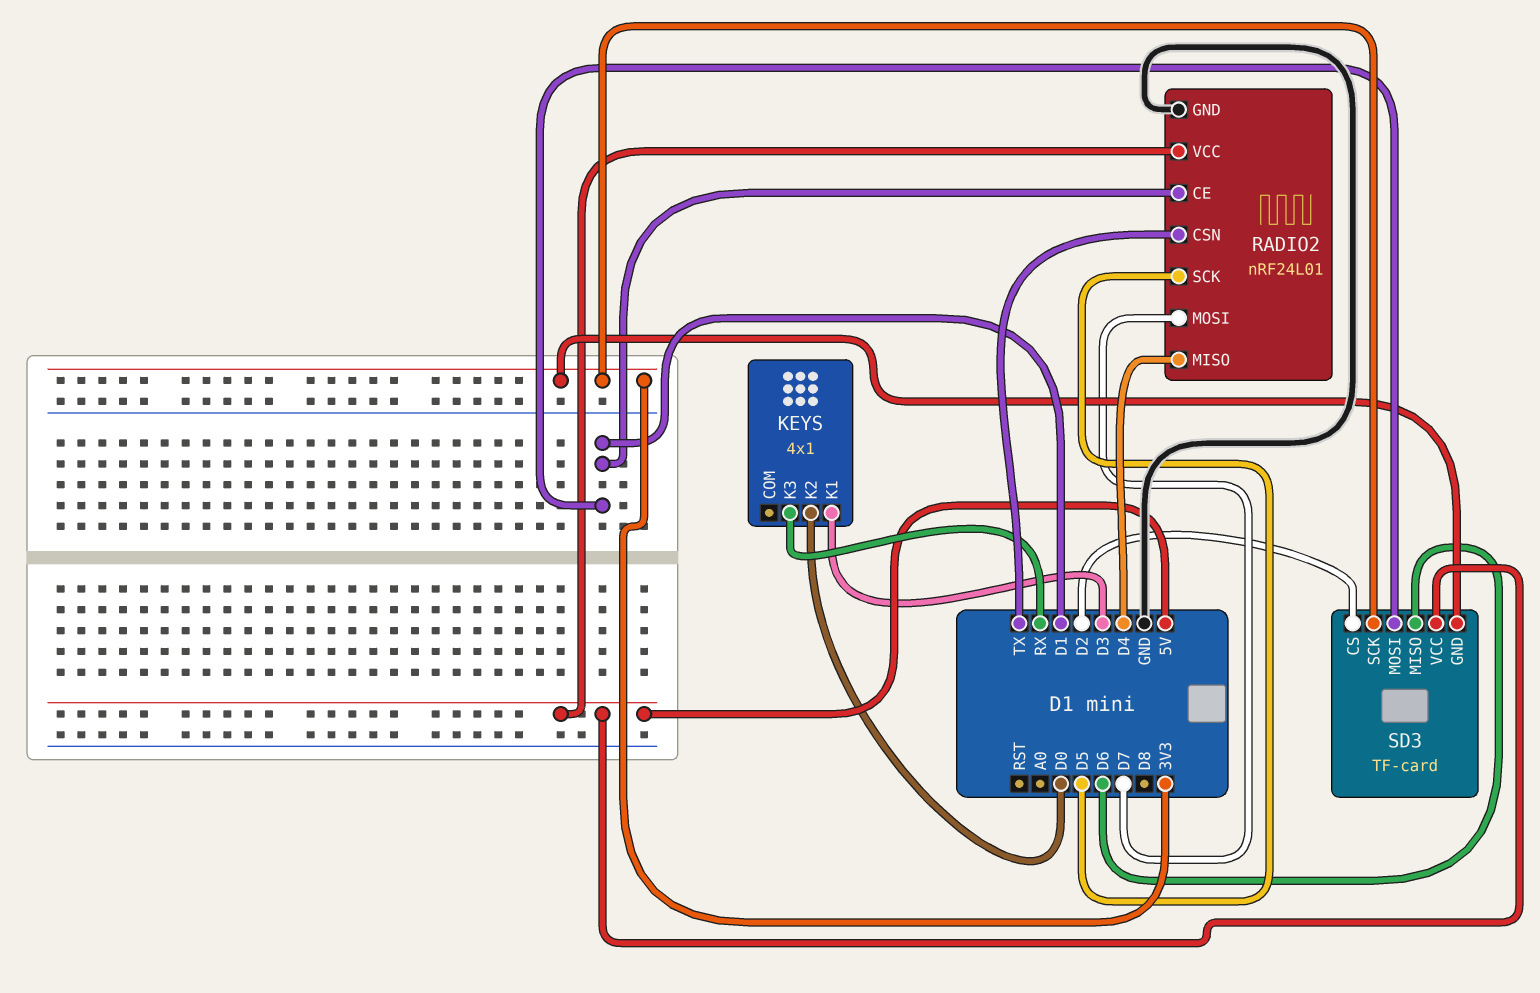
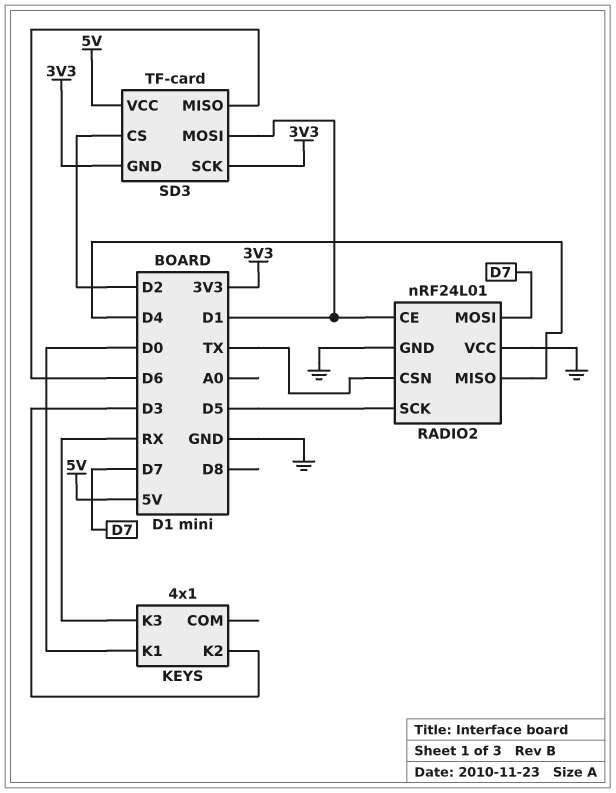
KEYS pin K1: D3 -> D0
KEYS pin K2: D0 -> D3
RADIO2 pin VCC: 5V -> GND

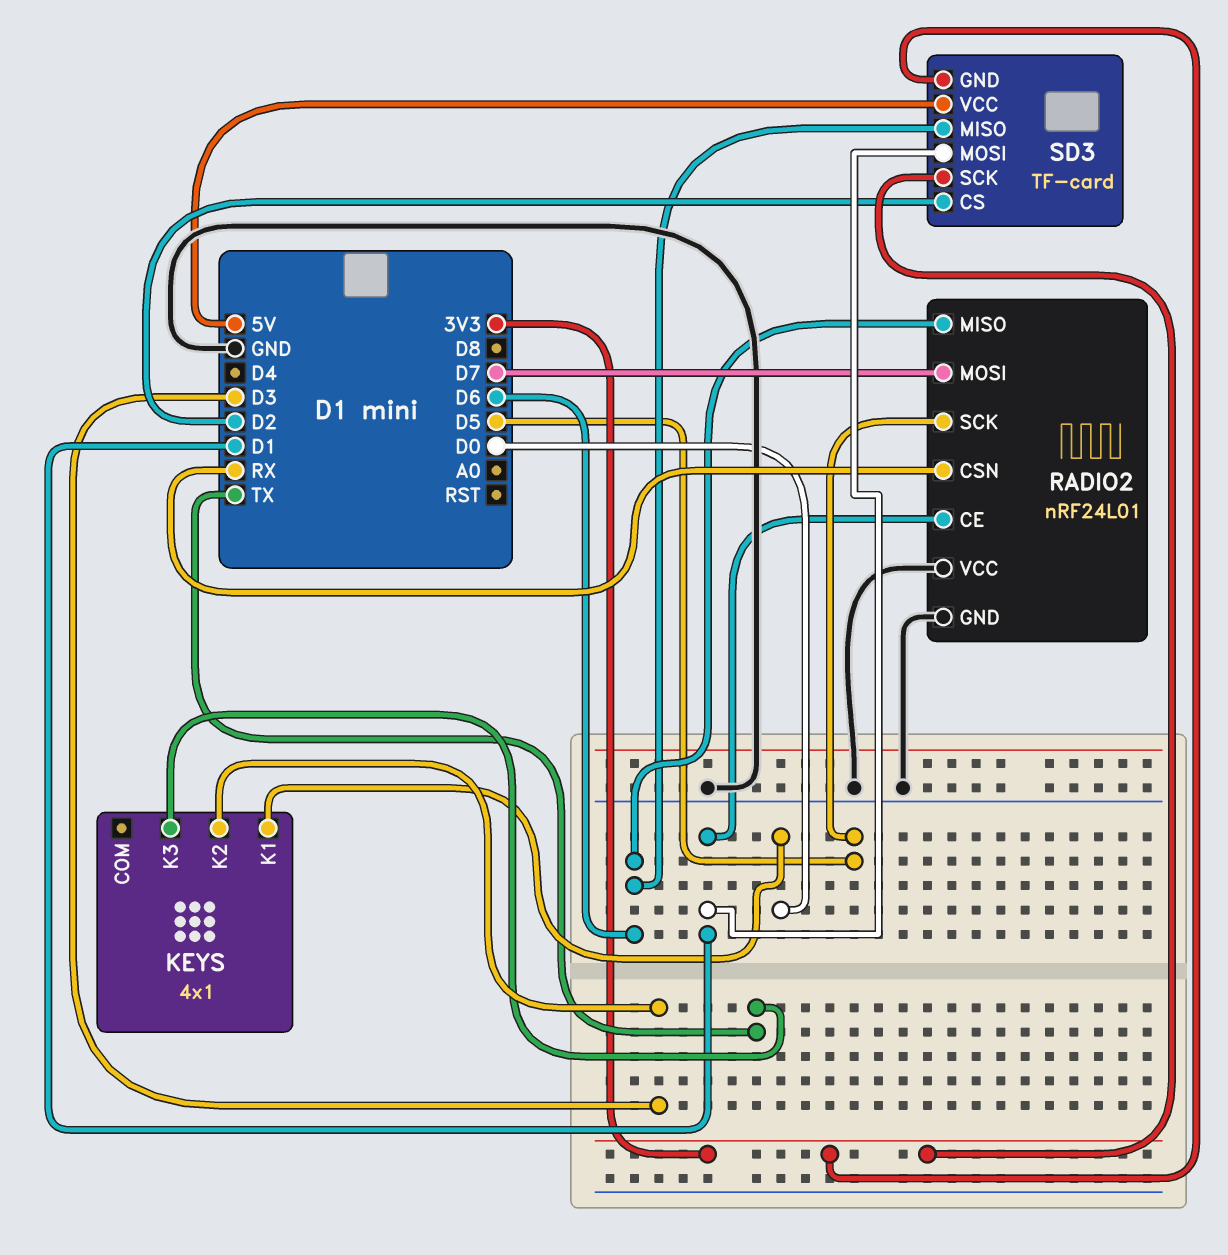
KEYS pin K3: RX -> TX
RADIO2 pin CSN: TX -> RX
RADIO2 pin MISO: D4 -> D6

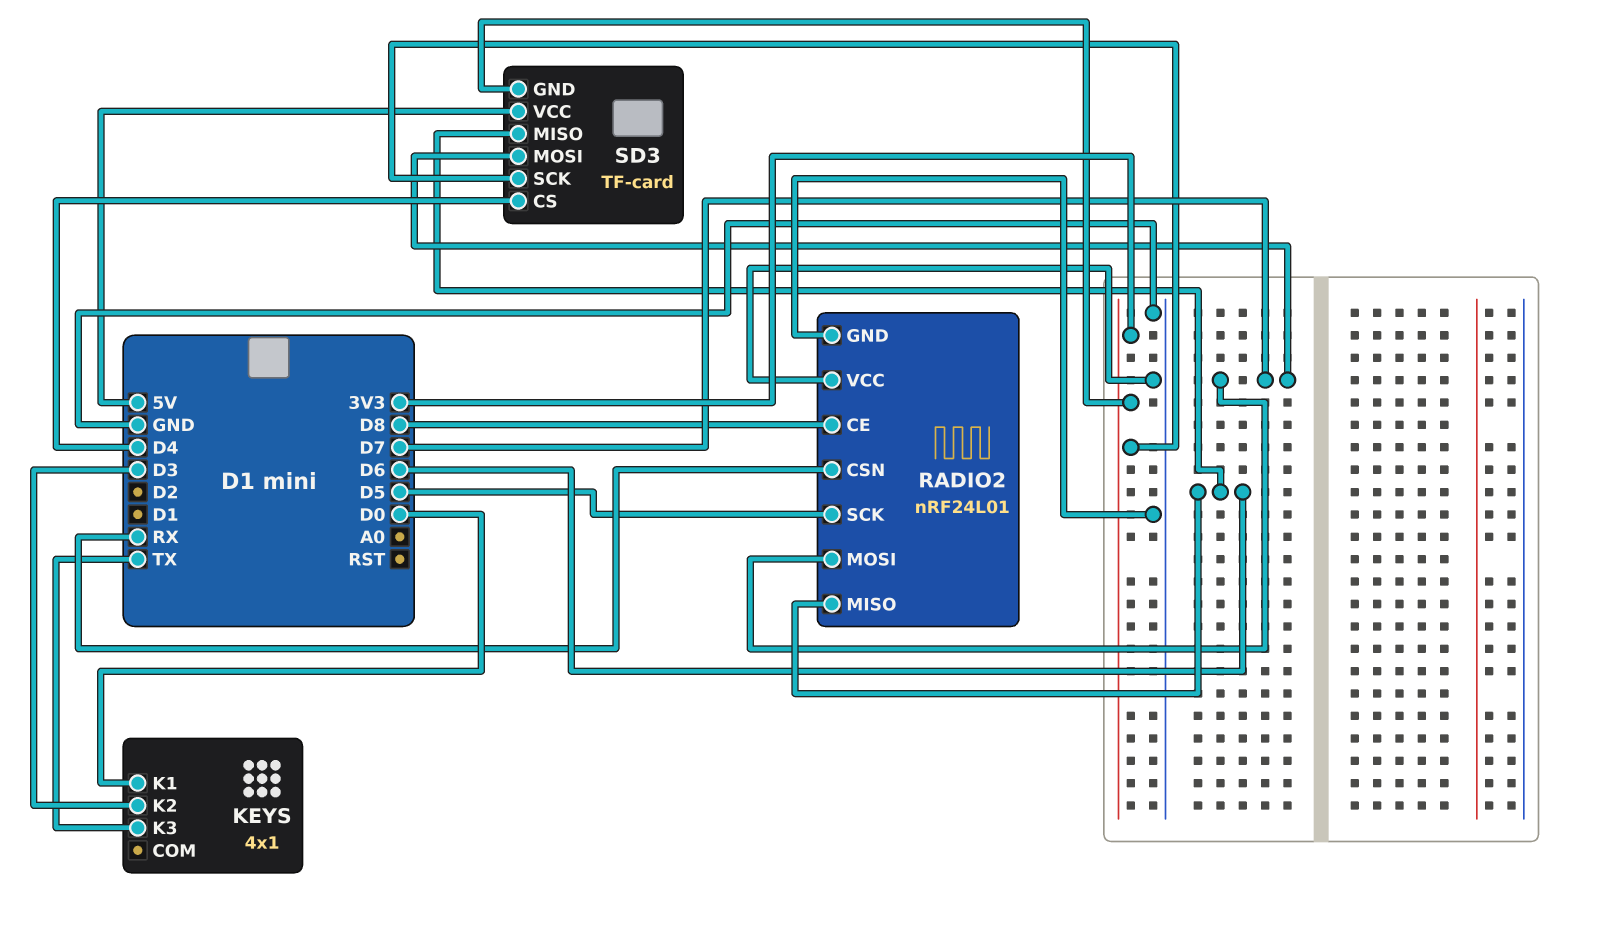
RADIO2 pin CE: D1 -> D8
SD3 pin CS: D2 -> D4
SD3 pin MOSI: D1 -> D7

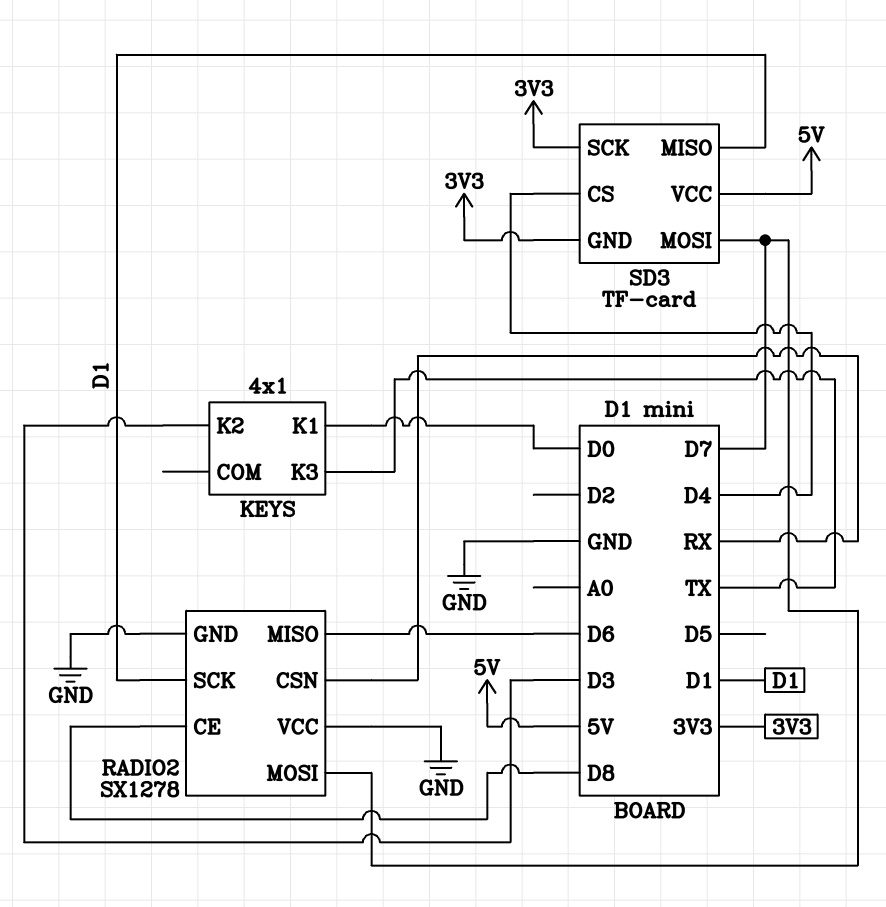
RADIO2: nRF24L01 -> SX1278
RADIO2 pin SCK: D5 -> D1
SD3 pin MISO: D6 -> D1

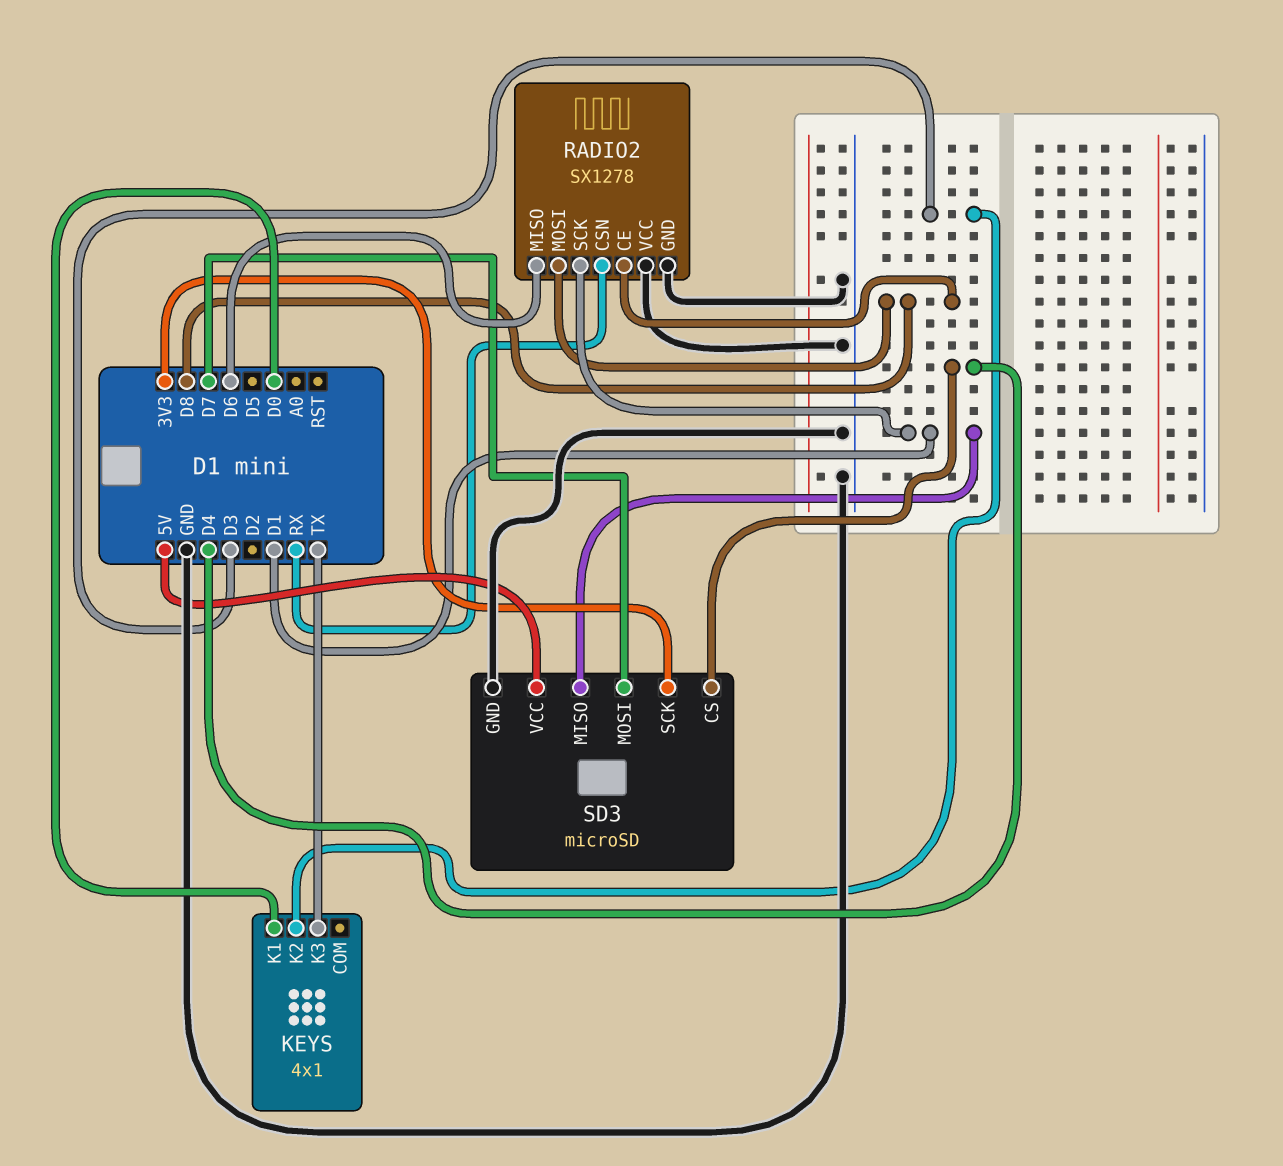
RADIO2 pin MOSI: D7 -> D8
SD3: TF-card -> microSD
SD3 pin GND: 3V3 -> GND

